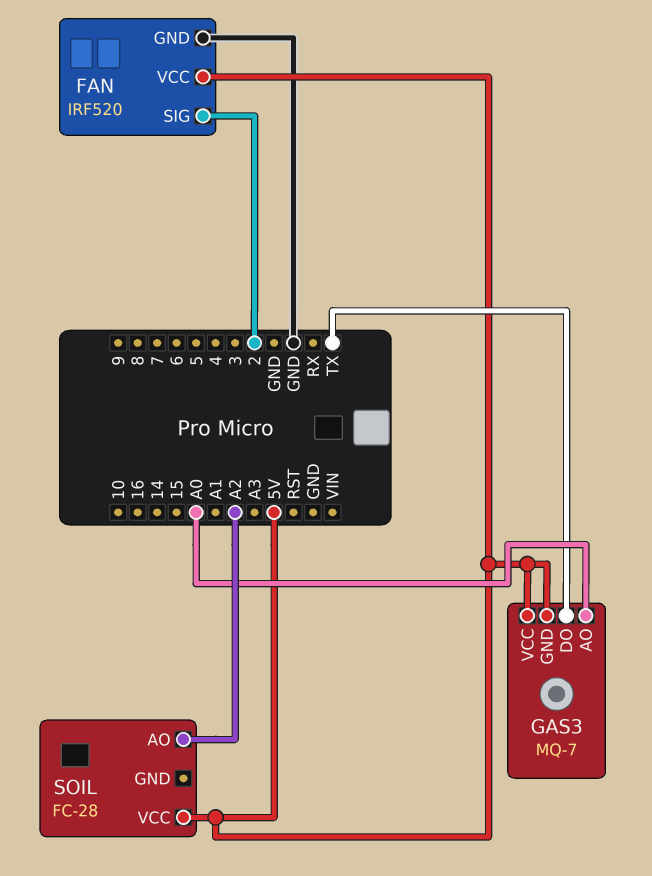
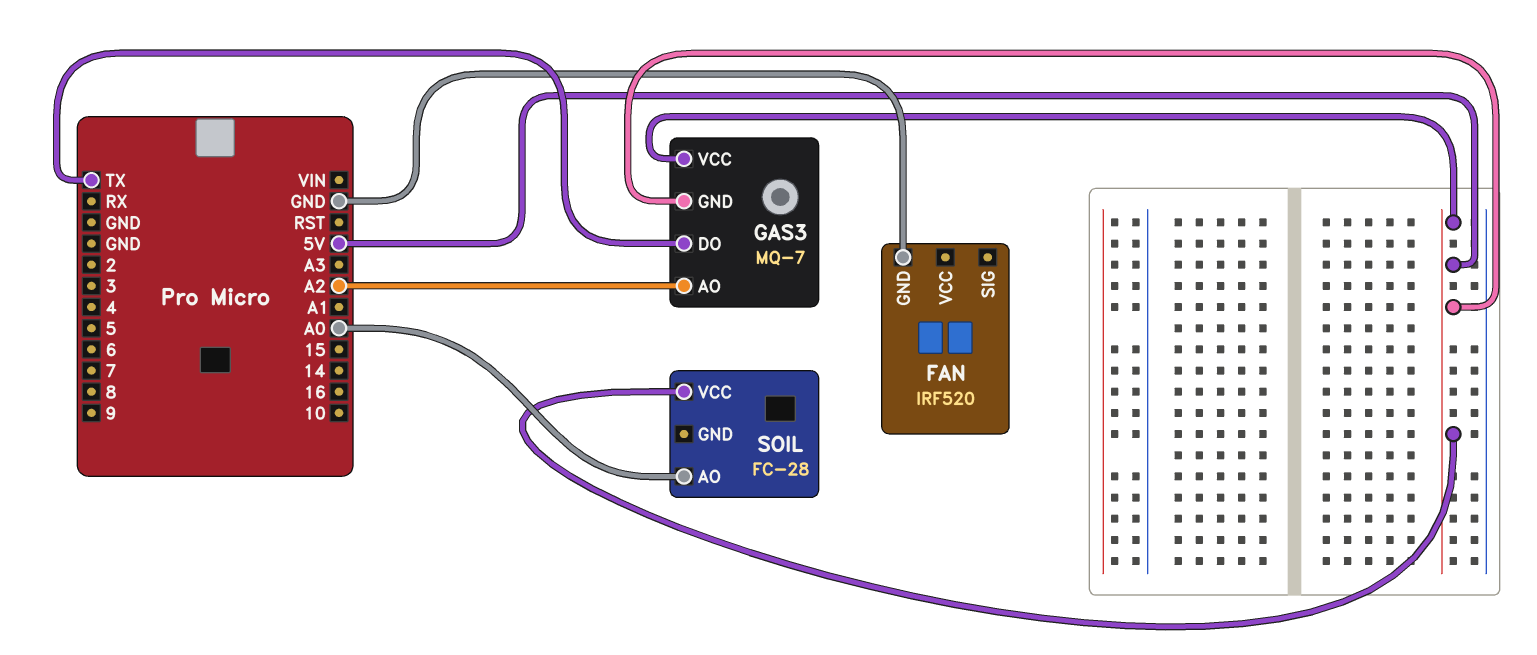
FAN pin SIG: 2 -> none
FAN pin VCC: 5V -> none
GAS3 pin AO: A0 -> A2
SOIL pin AO: A2 -> A0

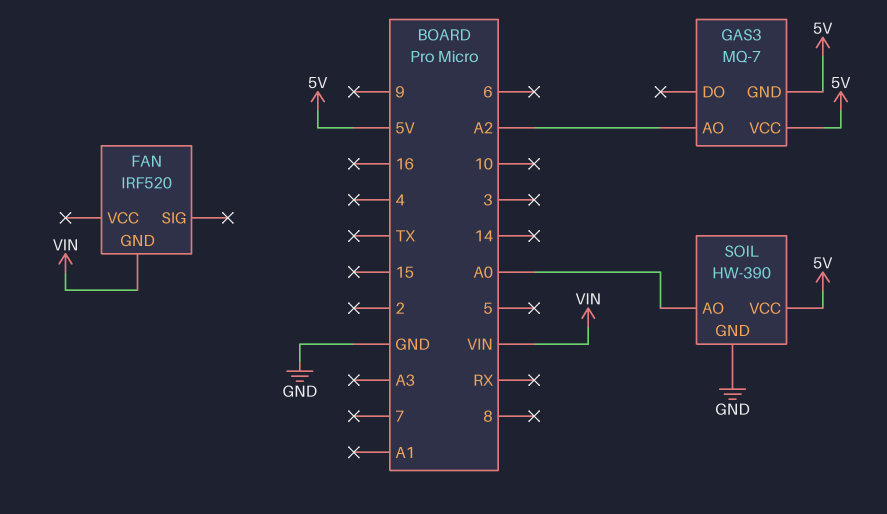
FAN pin GND: GND -> VIN
GAS3 pin DO: TX -> none
SOIL: FC-28 -> HW-390
SOIL pin GND: none -> GND

